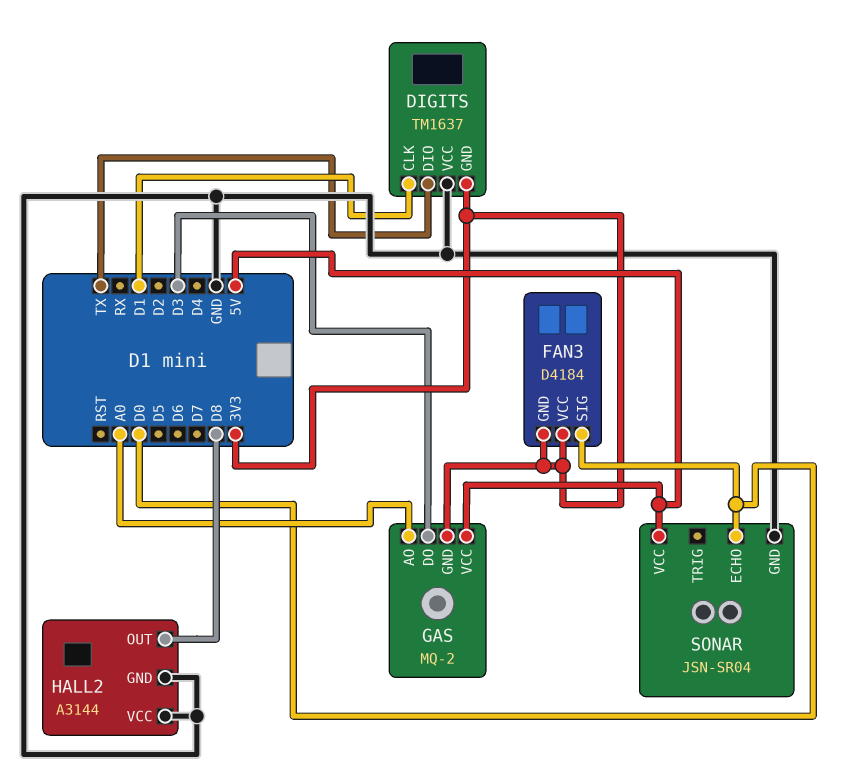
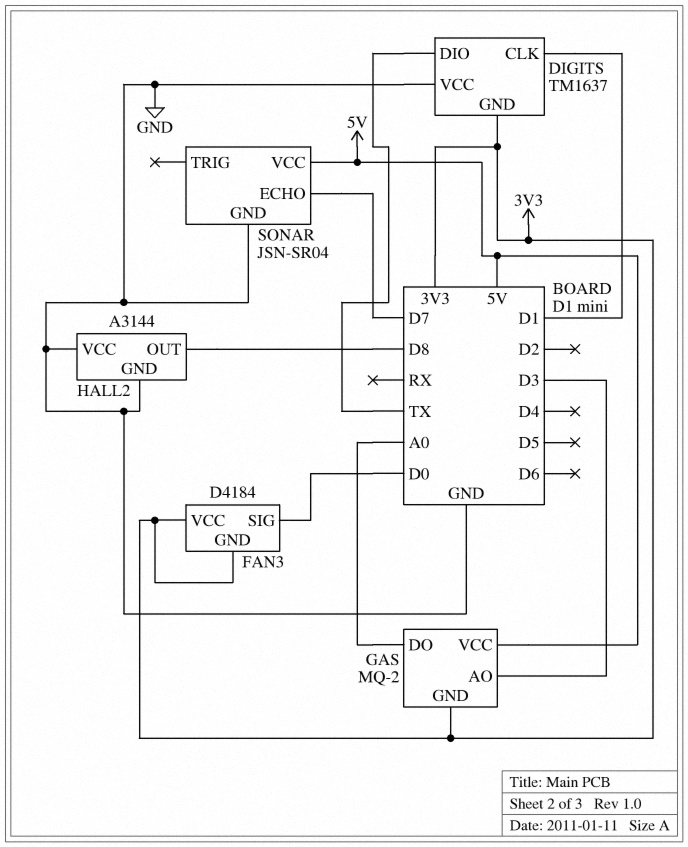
GAS pin AO: A0 -> D3
GAS pin DO: D3 -> A0
SONAR pin ECHO: D0 -> D7

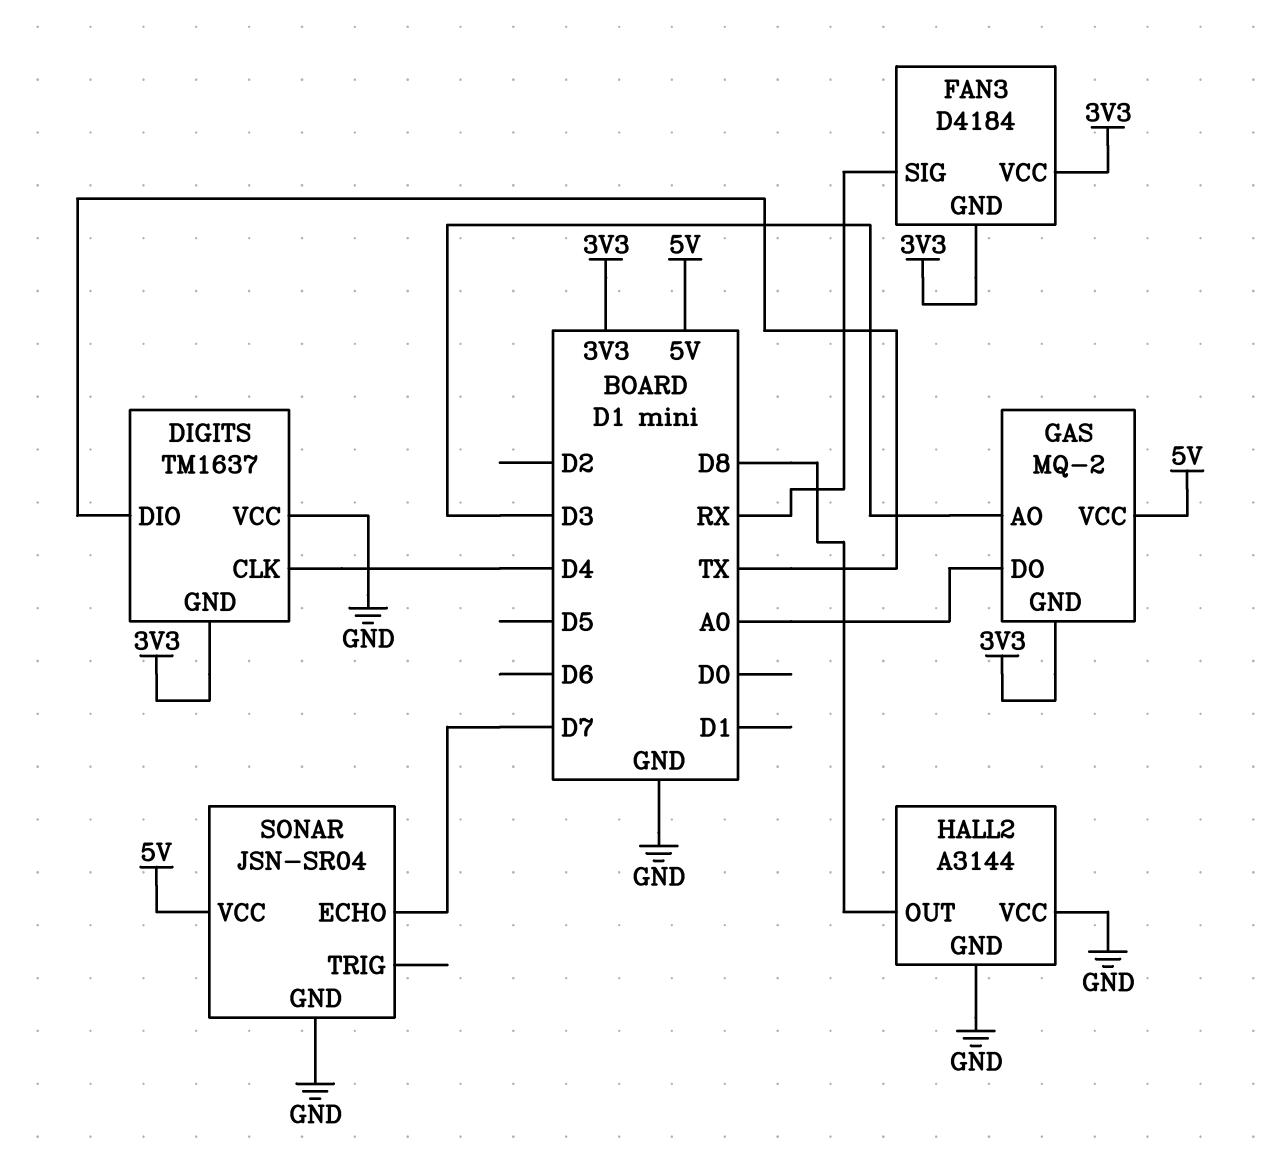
DIGITS pin CLK: D1 -> D4
FAN3 pin SIG: D0 -> RX

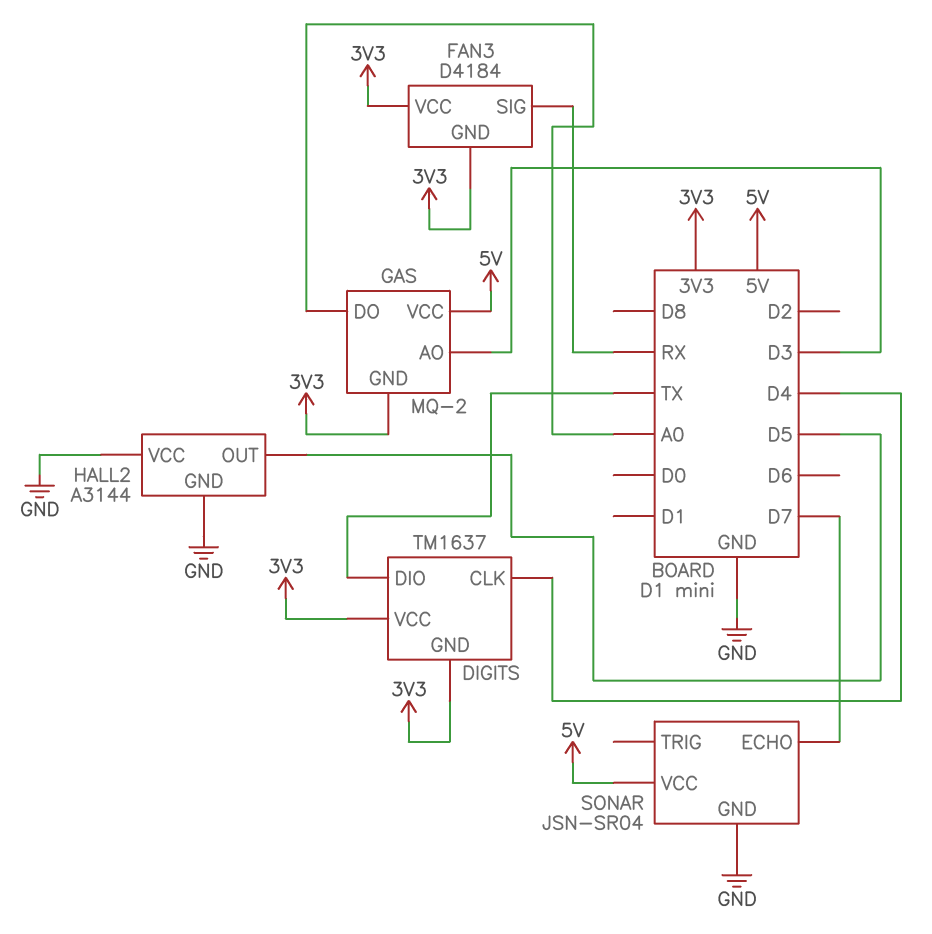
DIGITS pin VCC: GND -> 3V3
HALL2 pin OUT: D8 -> D5

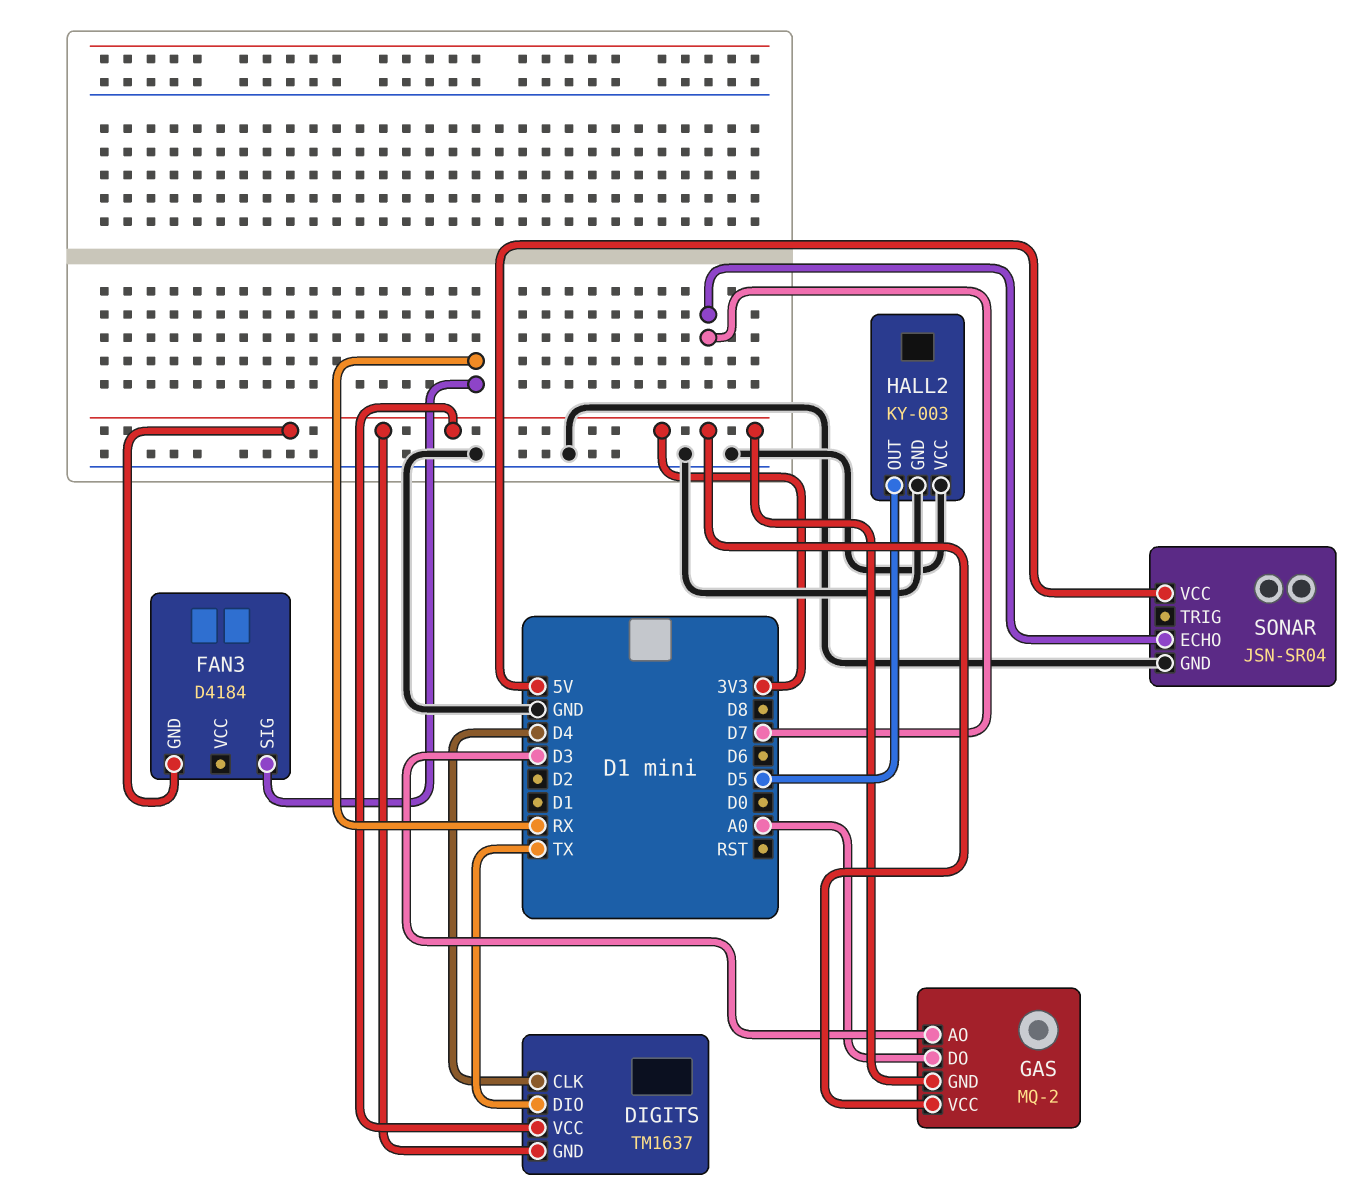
FAN3 pin VCC: 3V3 -> none
GAS pin VCC: 5V -> 3V3
HALL2: A3144 -> KY-003

